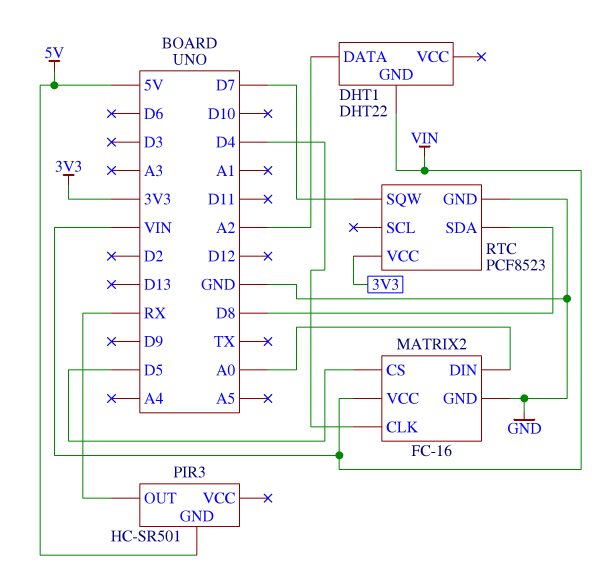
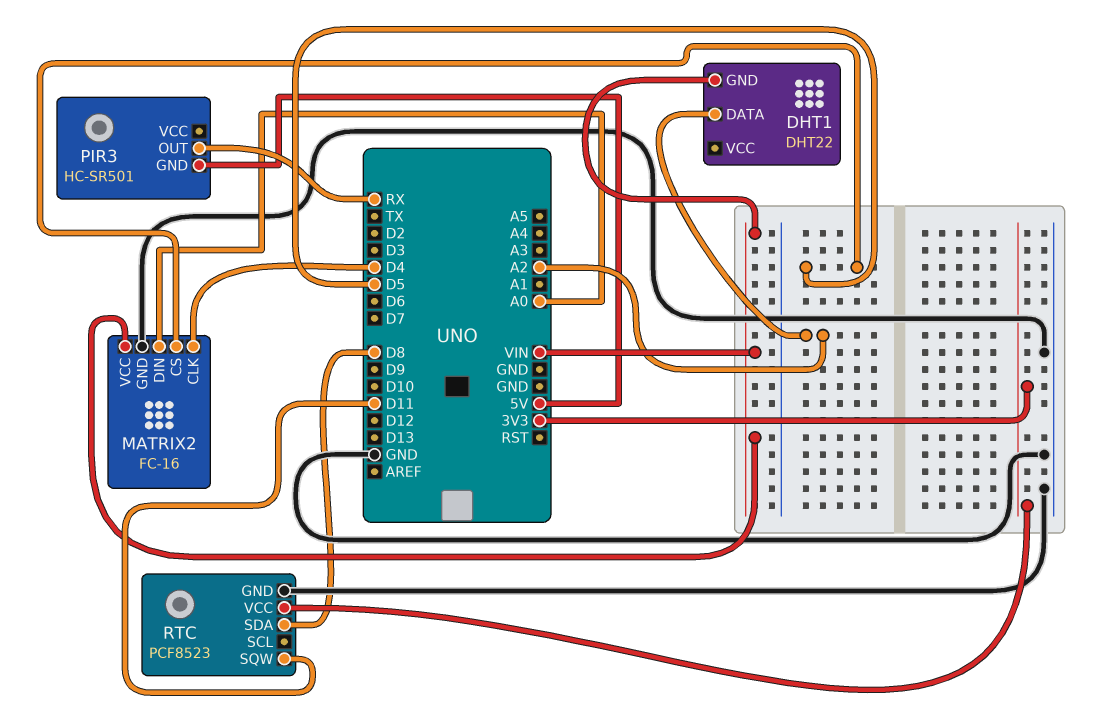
RTC pin SQW: D7 -> D11

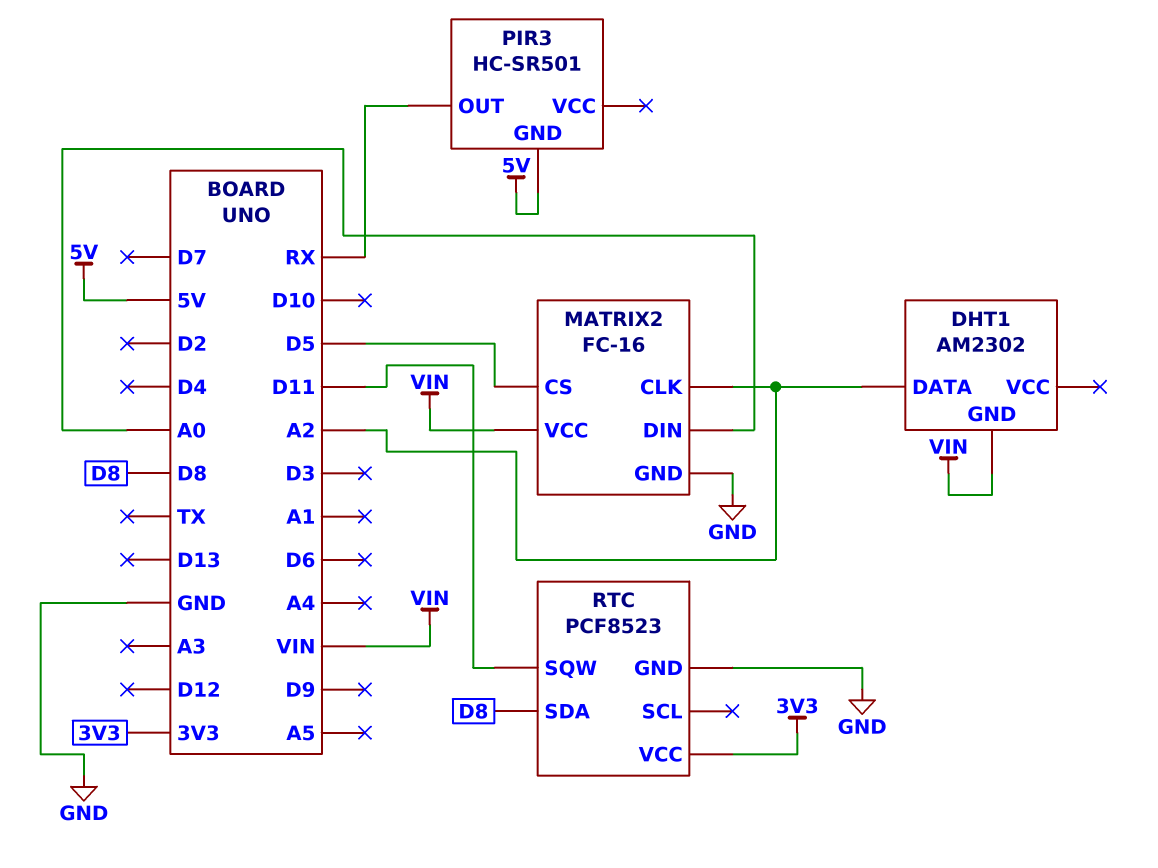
DHT1: DHT22 -> AM2302
MATRIX2 pin CLK: D4 -> A2

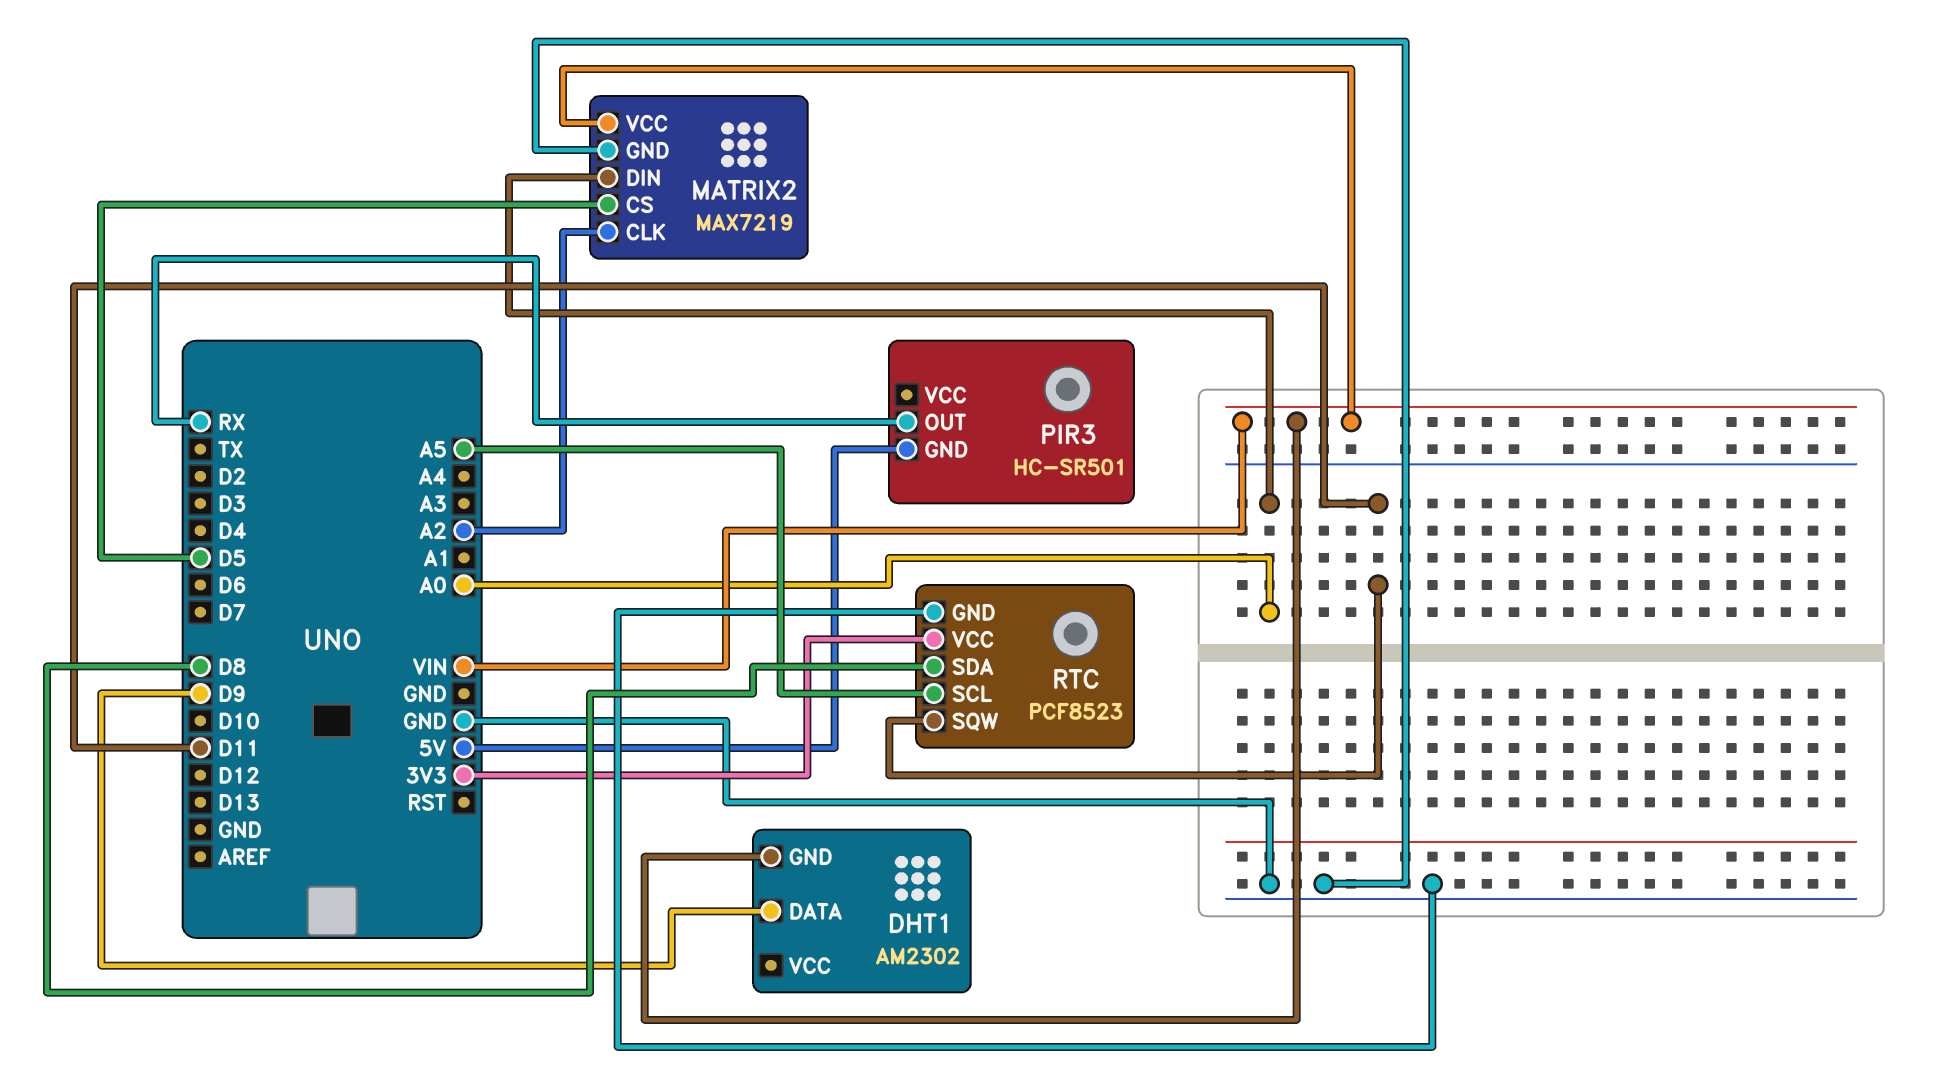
DHT1 pin DATA: A2 -> D9
MATRIX2: FC-16 -> MAX7219
RTC pin SCL: none -> A5

